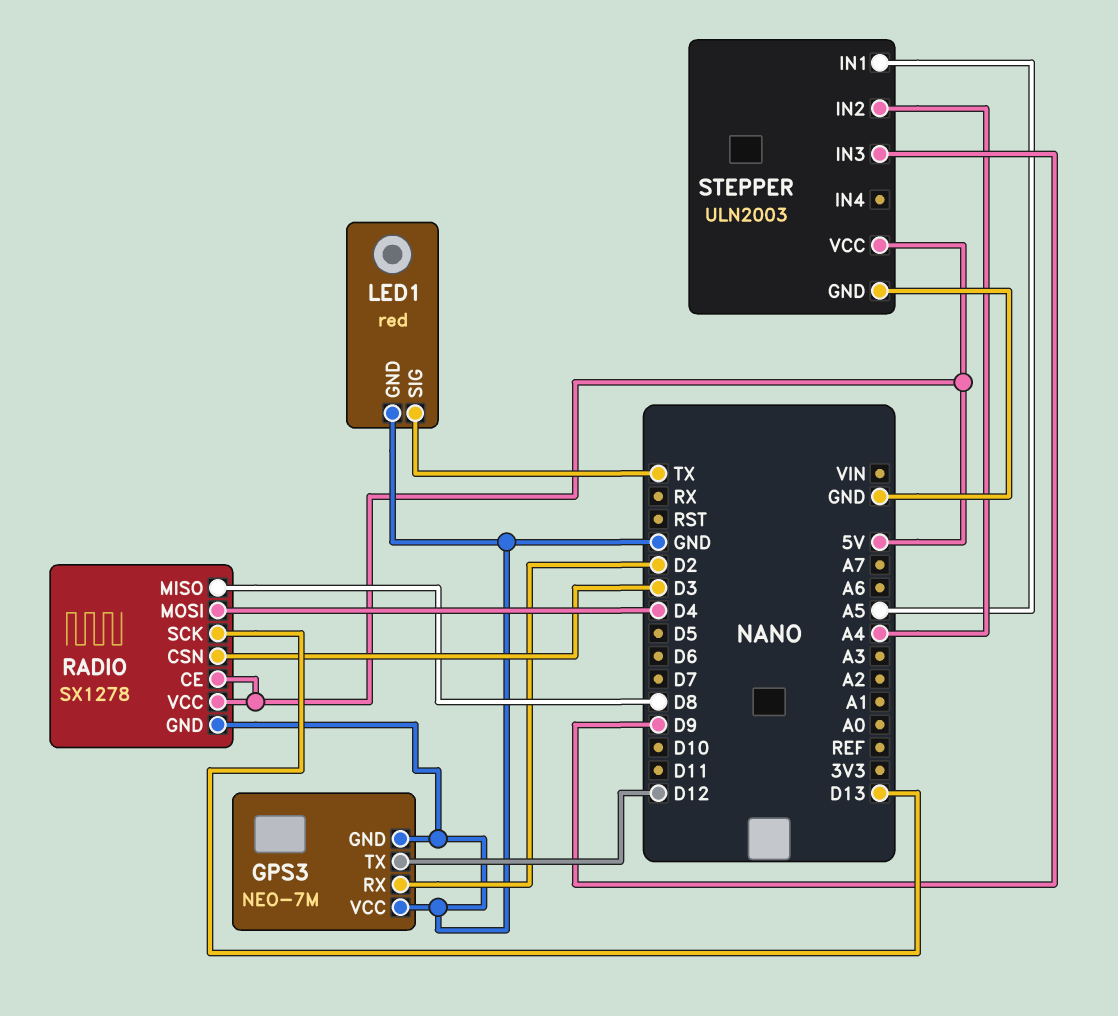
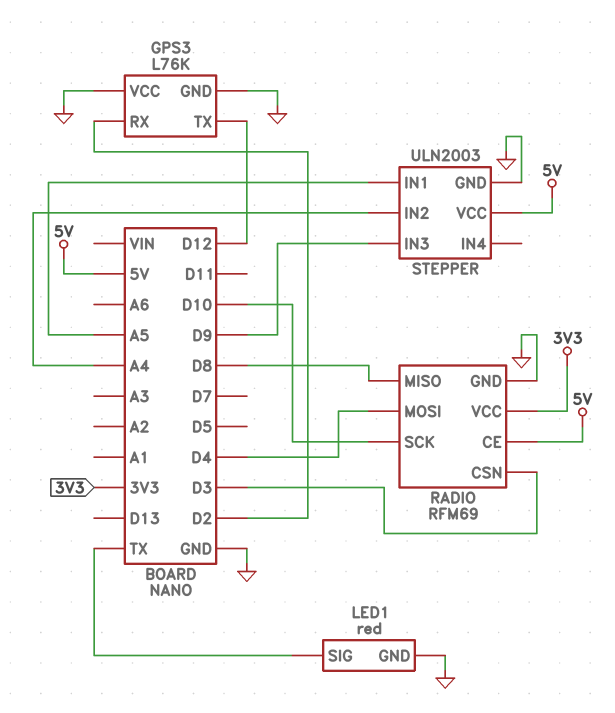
GPS3: NEO-7M -> L76K
RADIO: SX1278 -> RFM69
RADIO pin SCK: D13 -> D10
RADIO pin VCC: 5V -> 3V3

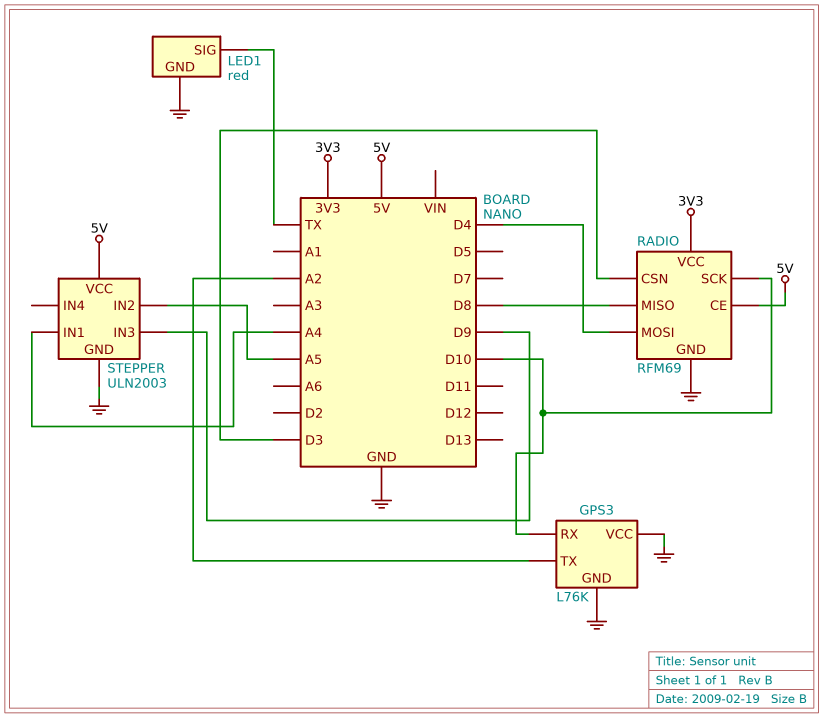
GPS3 pin RX: D2 -> D10
GPS3 pin TX: D12 -> A2
STEPPER pin IN1: A5 -> A4
STEPPER pin IN2: A4 -> A5

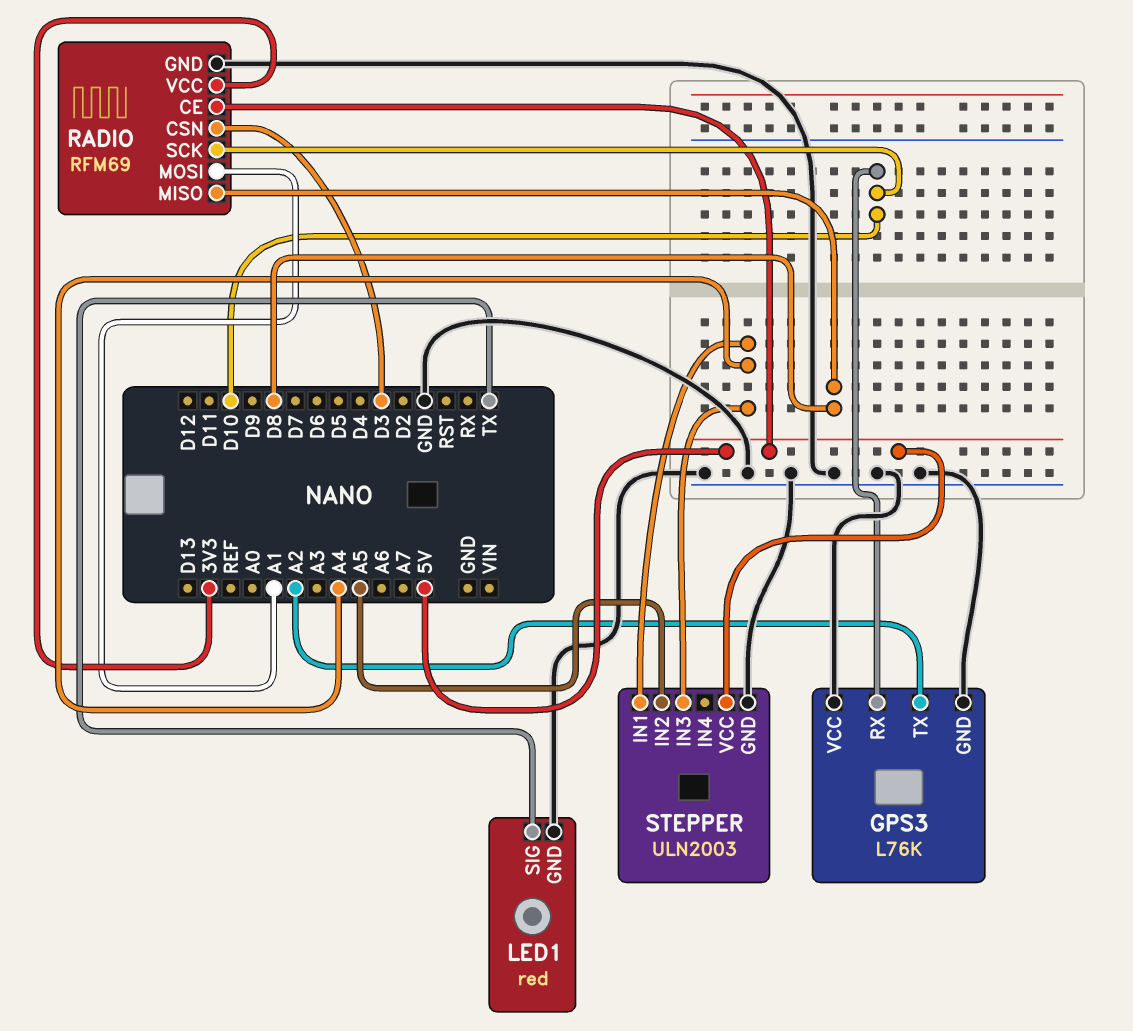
RADIO pin MOSI: D4 -> A1
STEPPER pin IN3: D9 -> A4

